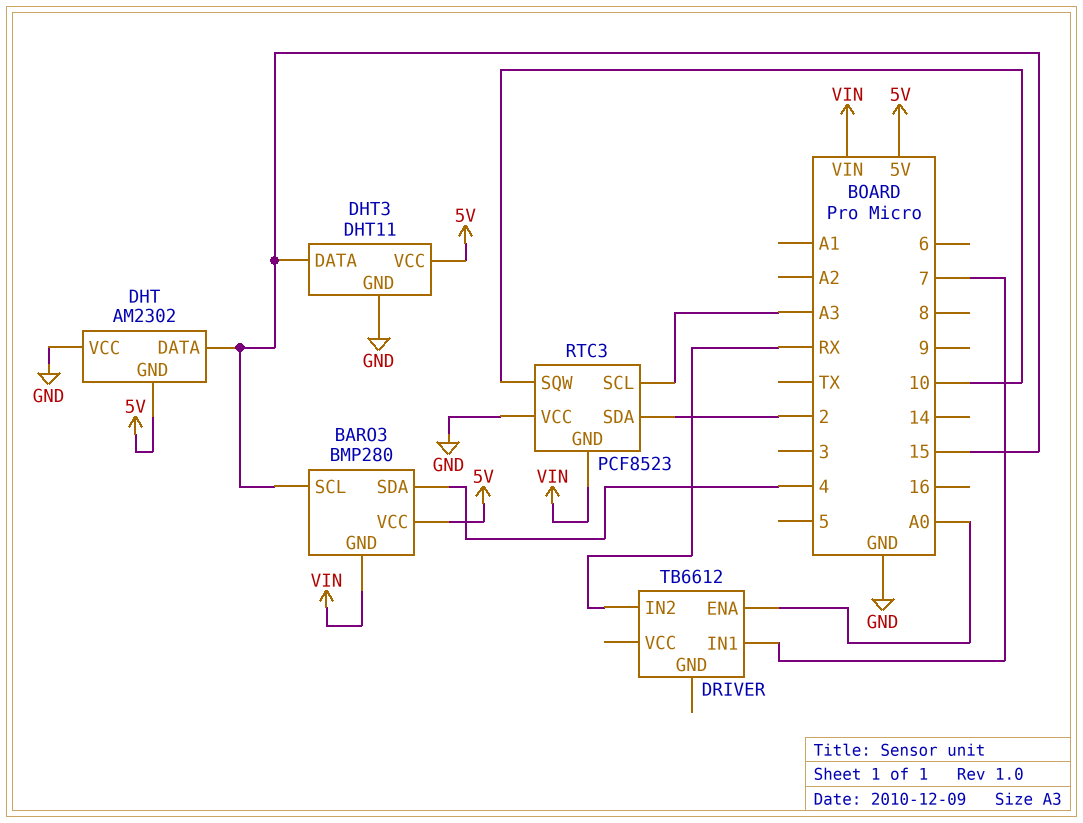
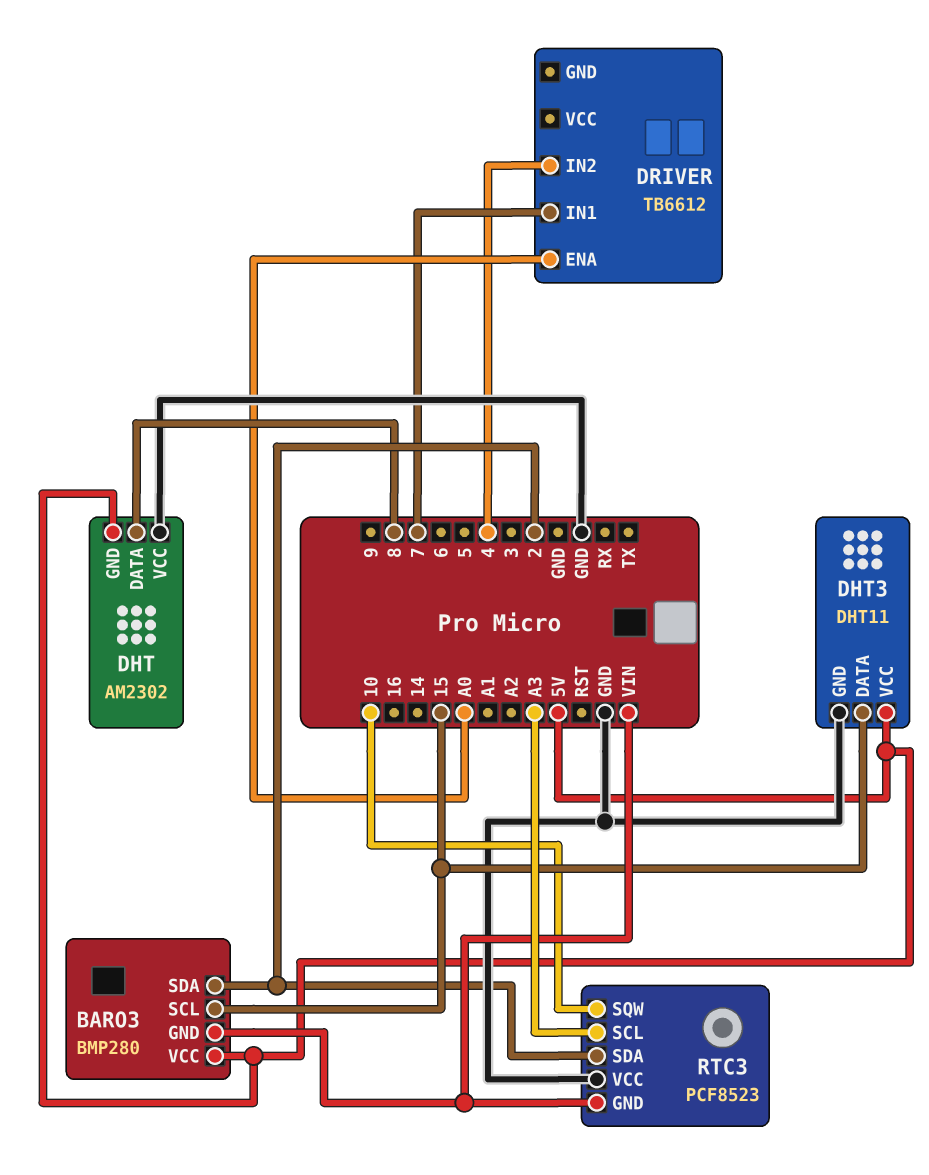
BARO3 pin SDA: 4 -> 2
DHT pin DATA: 15 -> 8
DRIVER pin IN2: RX -> 4

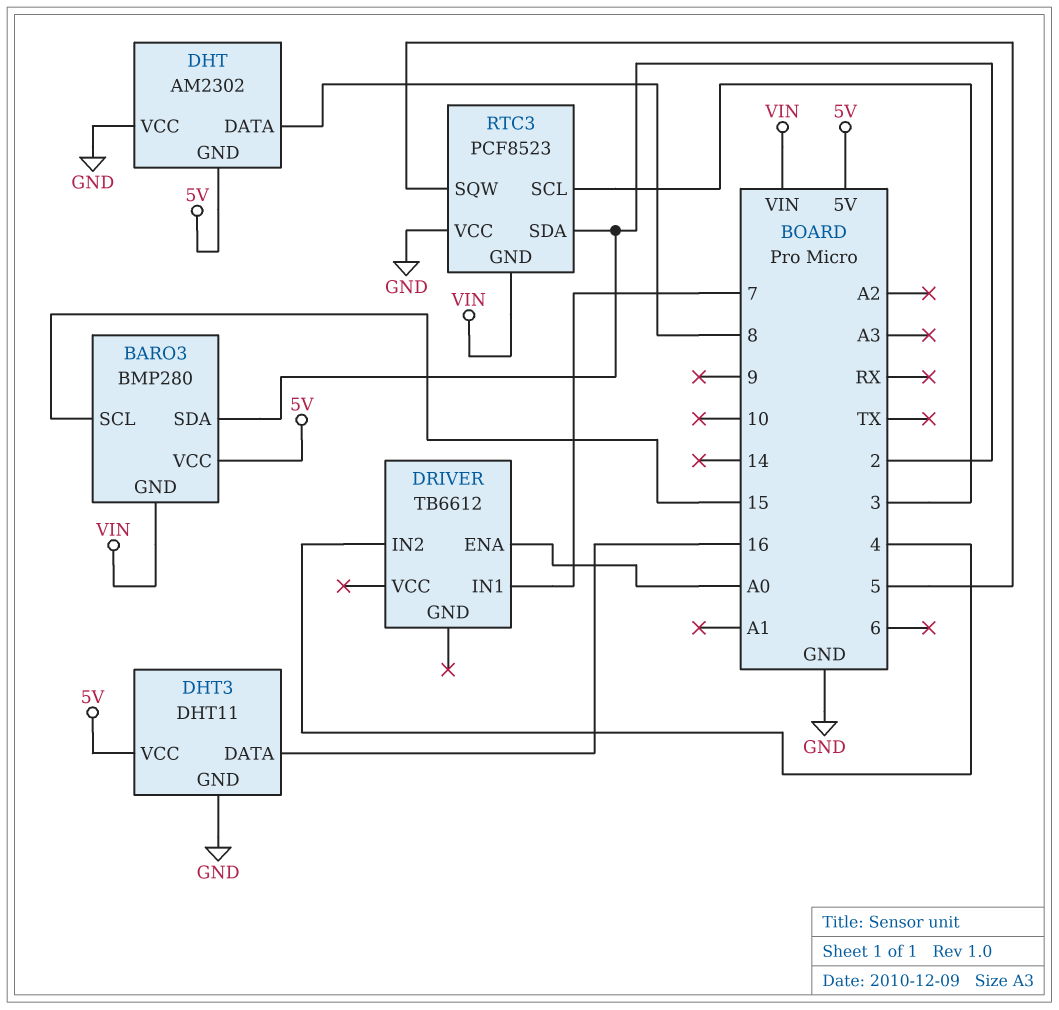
DHT3 pin DATA: 15 -> 16
RTC3 pin SCL: A3 -> 3
RTC3 pin SQW: 10 -> 5

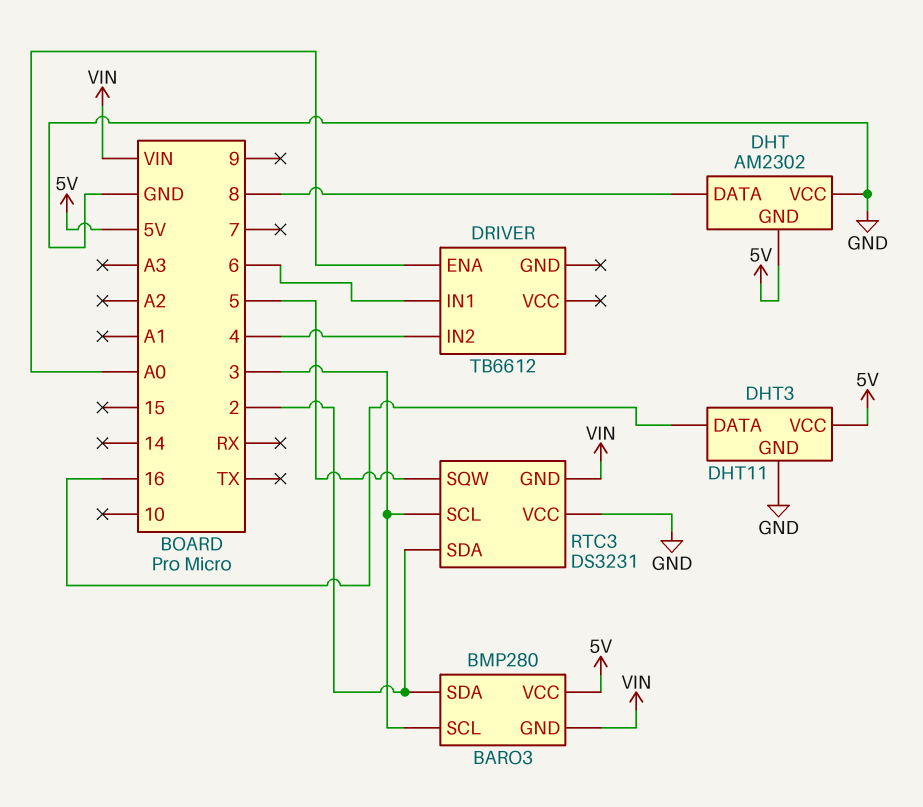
BARO3 pin SCL: 15 -> 3
DRIVER pin IN1: 7 -> 6
RTC3: PCF8523 -> DS3231

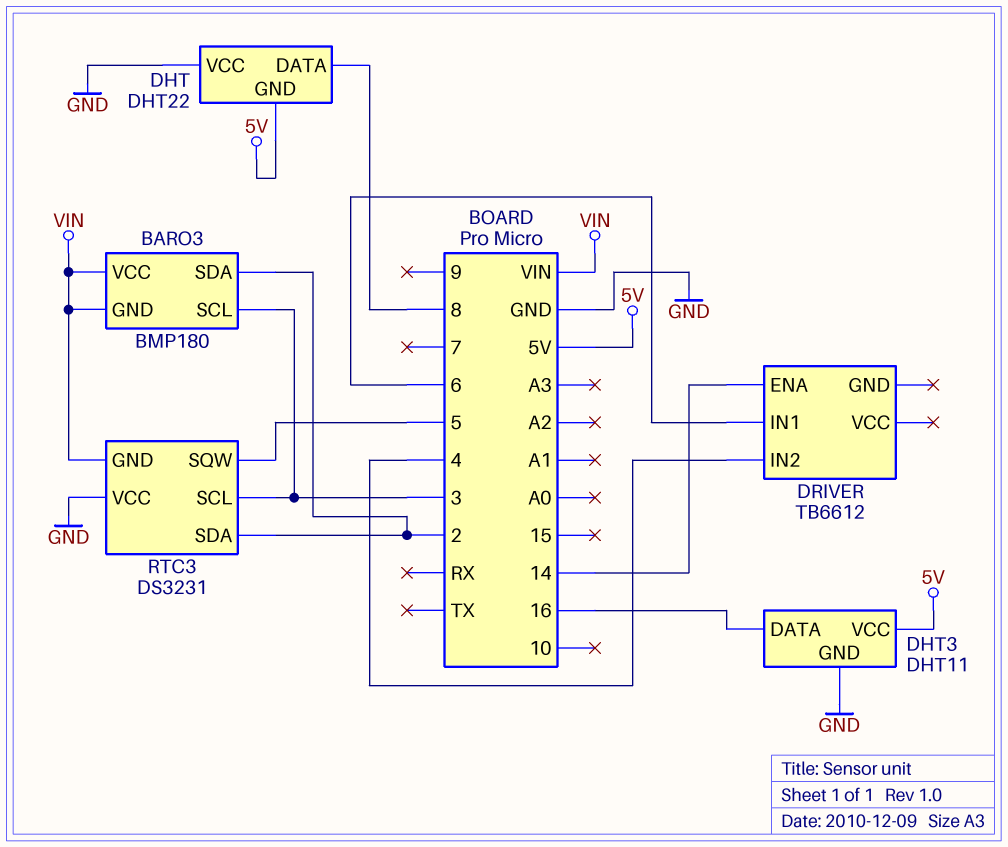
BARO3: BMP280 -> BMP180
BARO3 pin VCC: 5V -> VIN
DHT: AM2302 -> DHT22
DRIVER pin ENA: A0 -> 14

